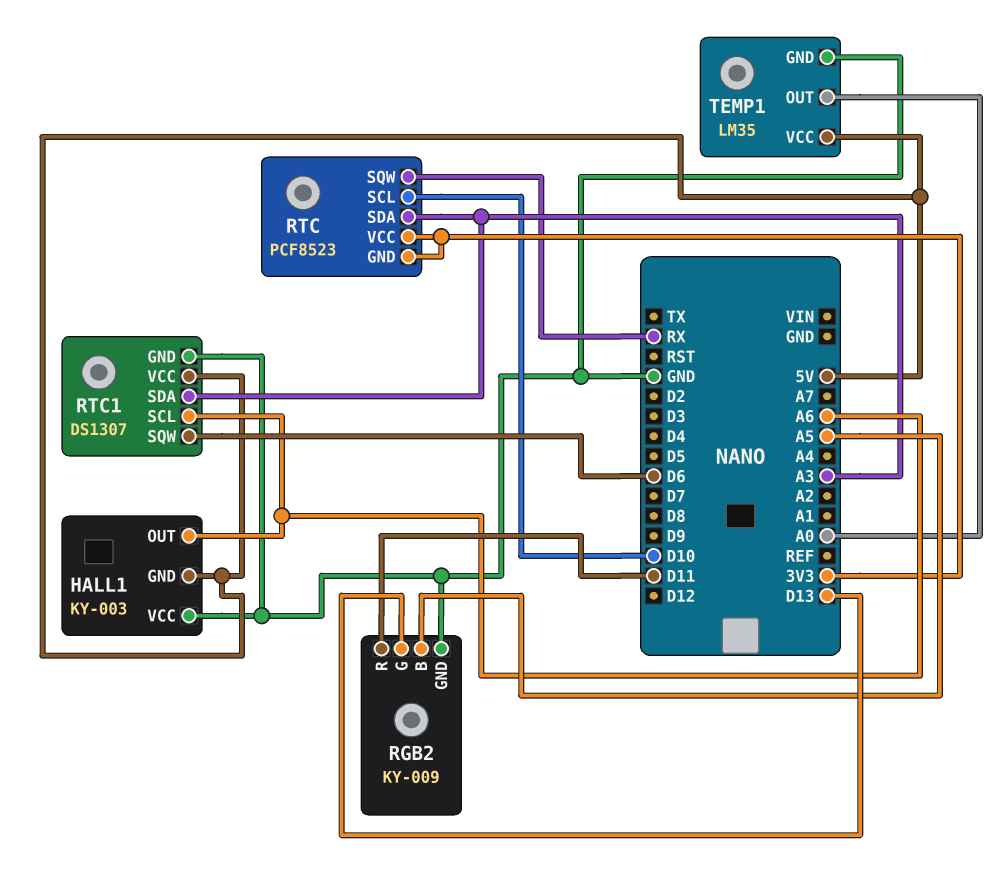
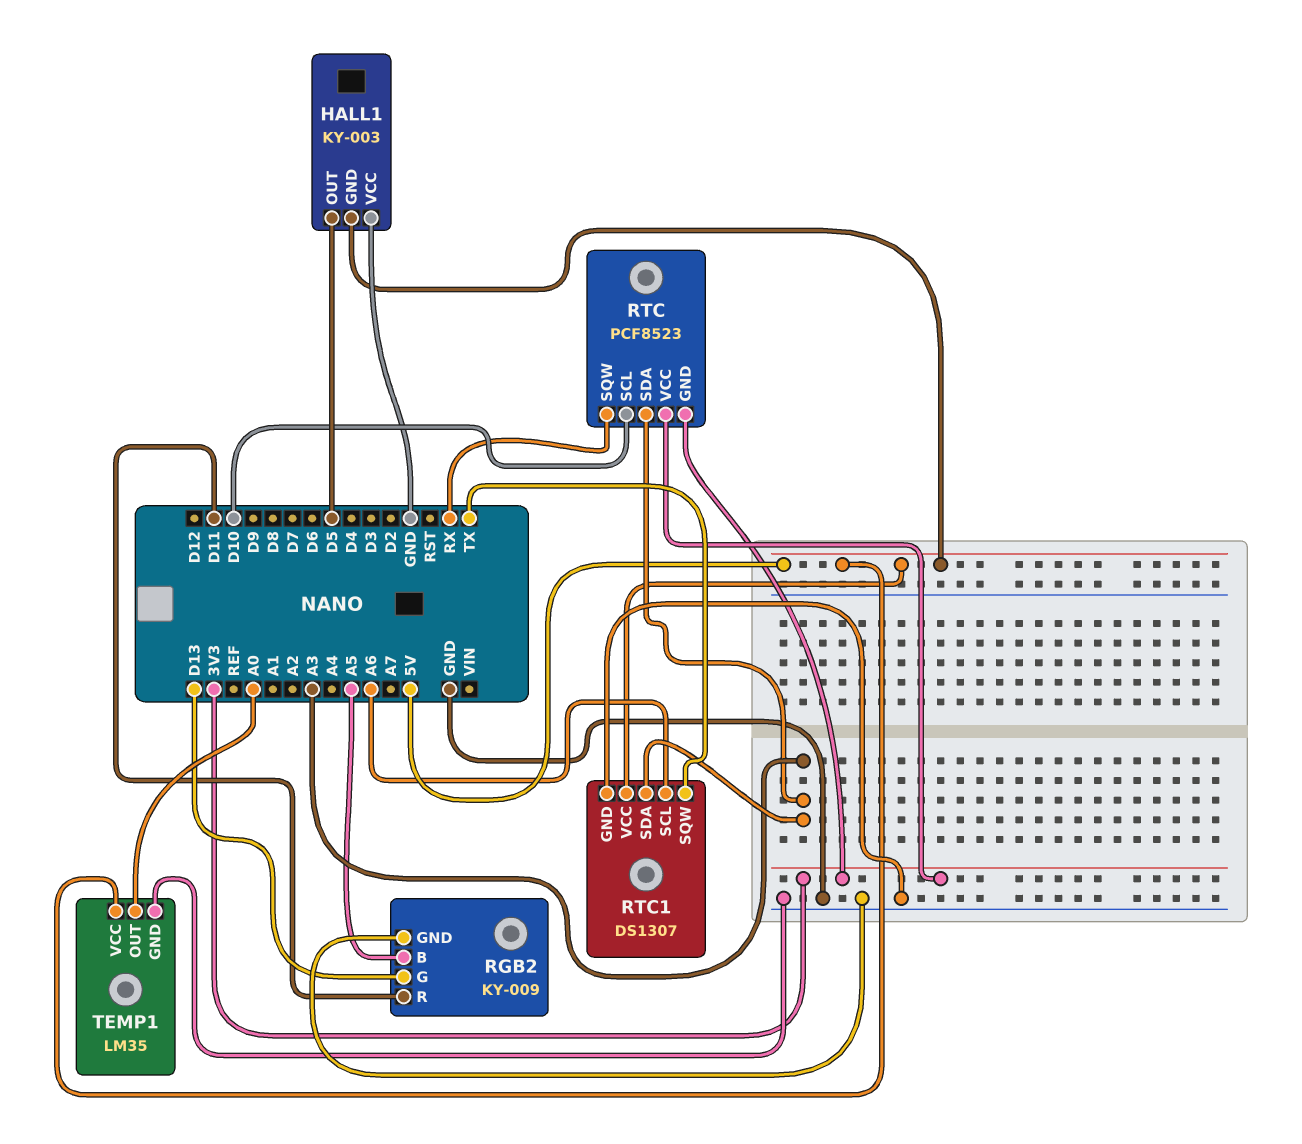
HALL1 pin OUT: A6 -> D5
RTC1 pin SQW: D6 -> TX

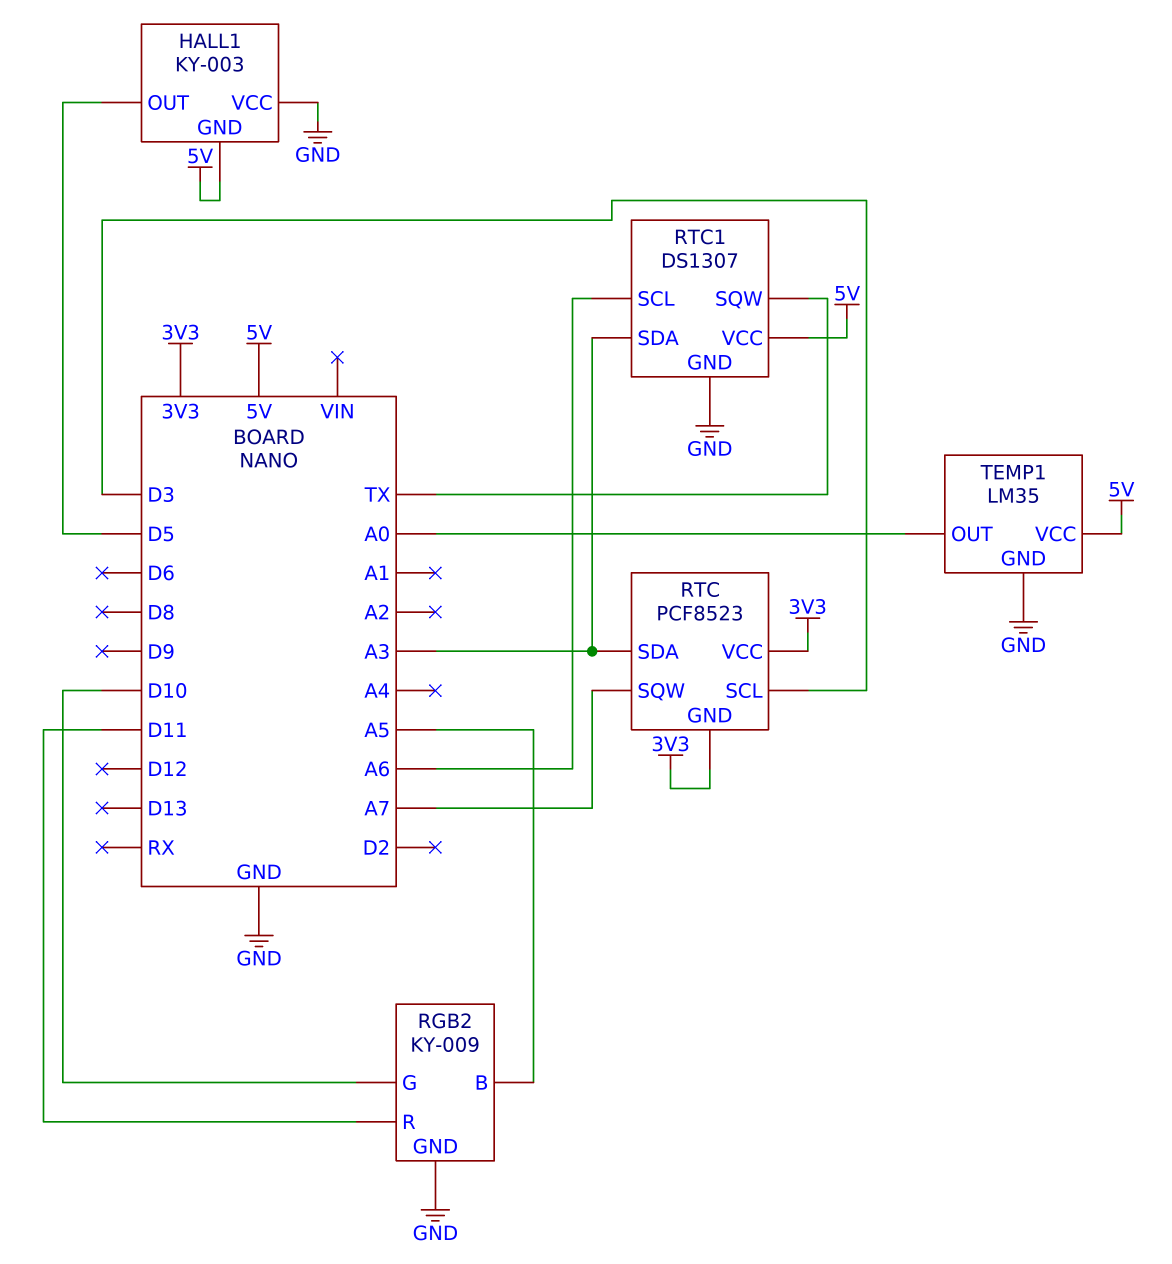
RGB2 pin G: D13 -> D10
RTC pin SCL: D10 -> D3
RTC pin SQW: RX -> A7

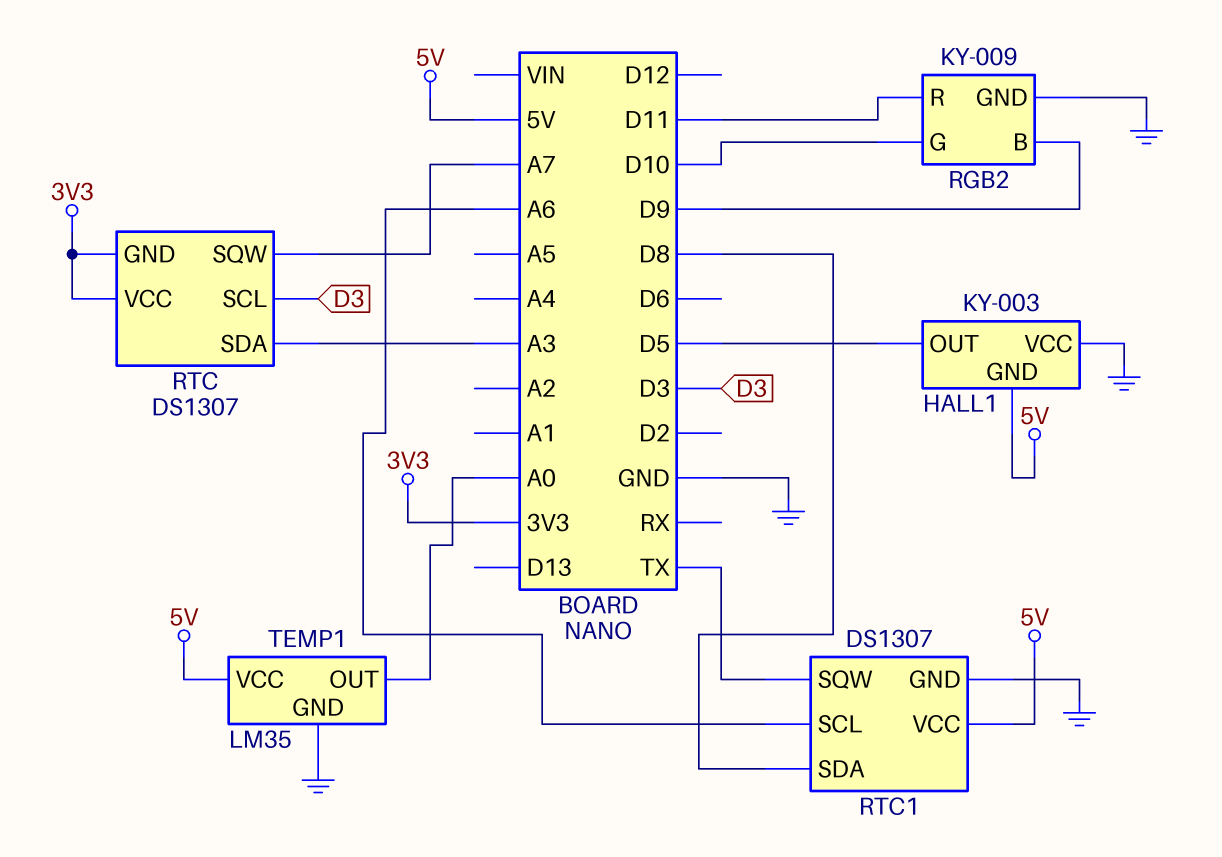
RGB2 pin B: A5 -> D9
RTC: PCF8523 -> DS1307
RTC1 pin SDA: A3 -> D8

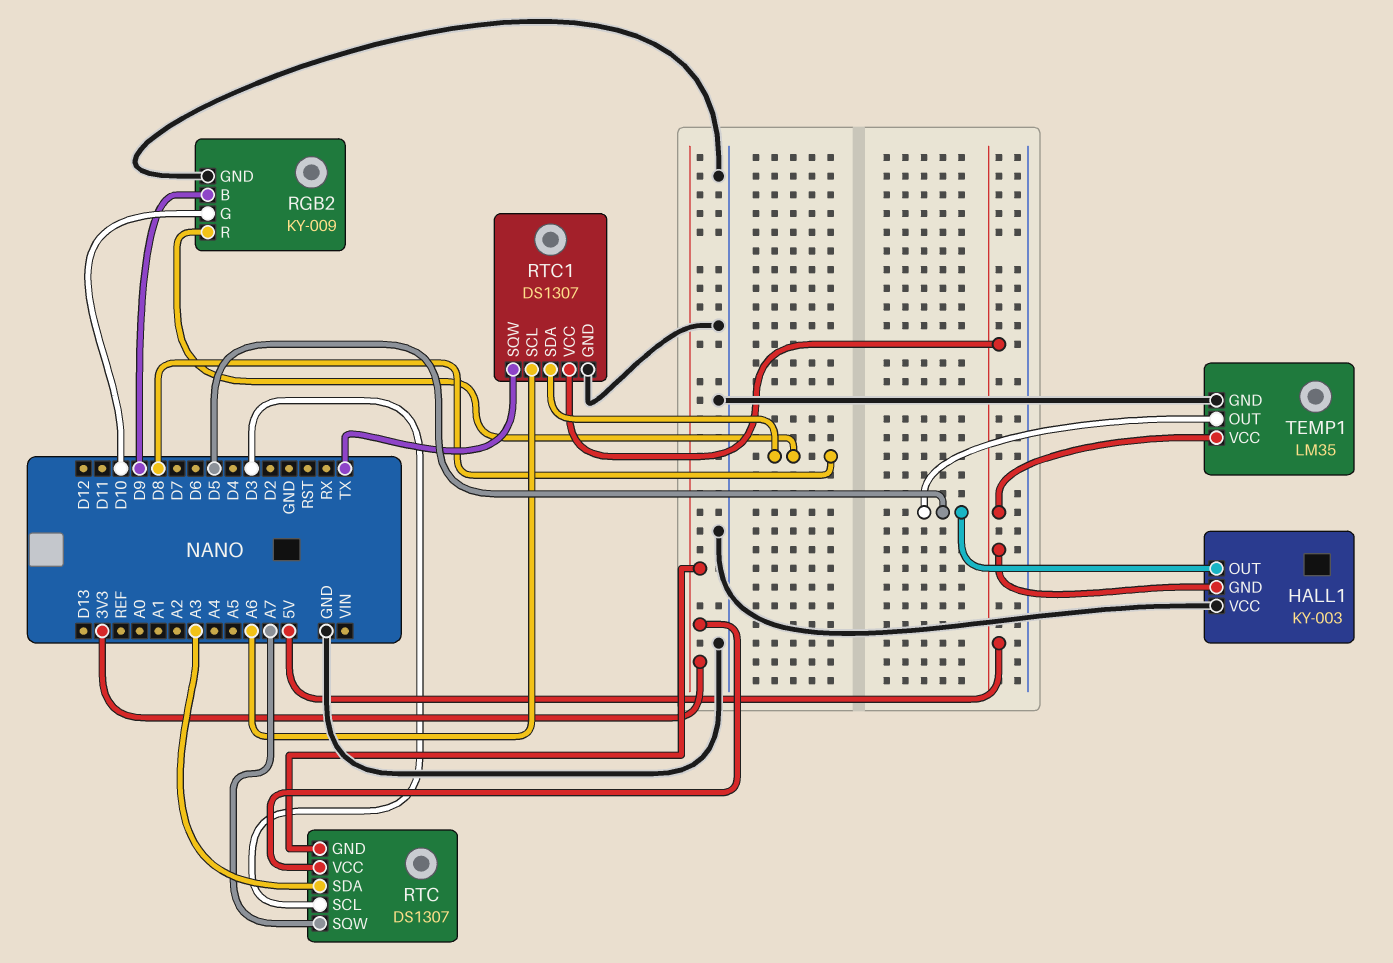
RGB2 pin R: D11 -> D8
TEMP1 pin OUT: A0 -> D5

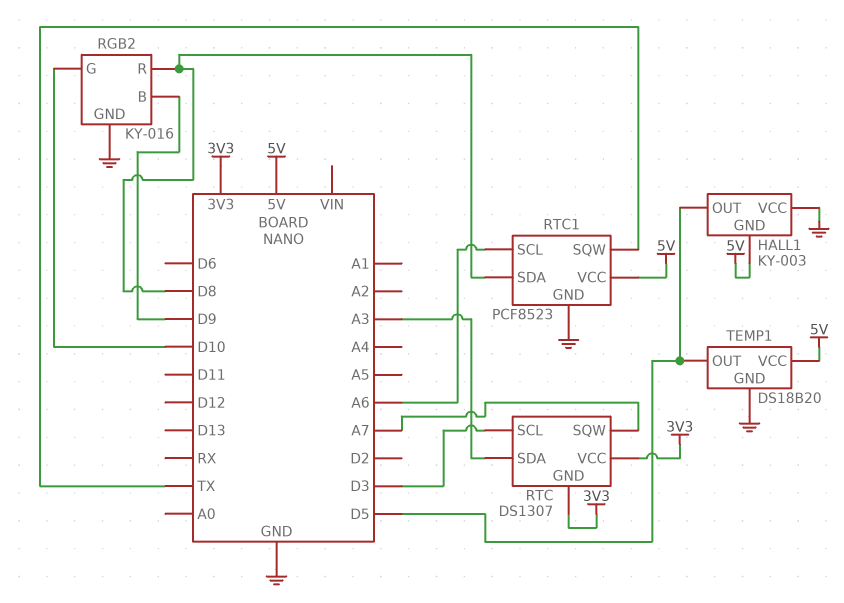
RGB2: KY-009 -> KY-016
RTC1: DS1307 -> PCF8523
TEMP1: LM35 -> DS18B20

